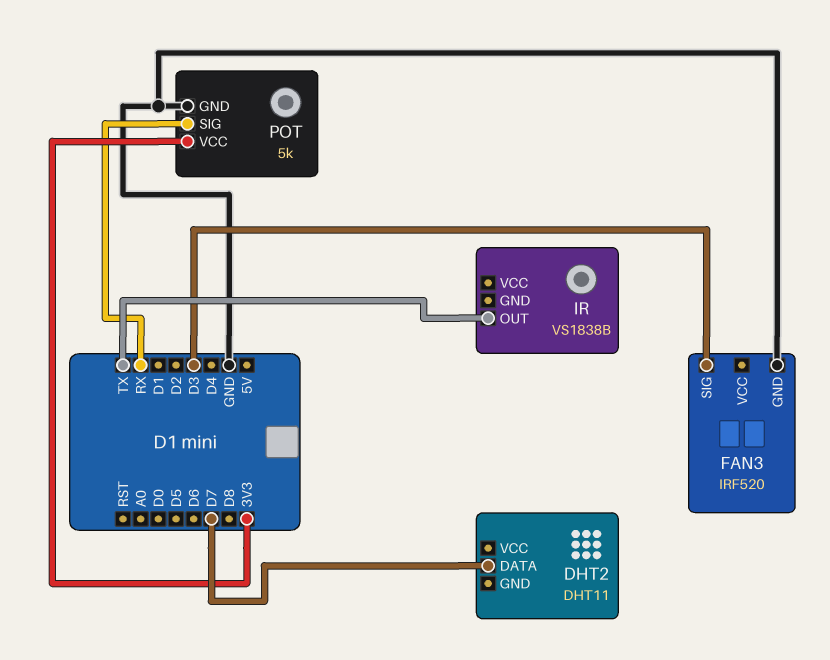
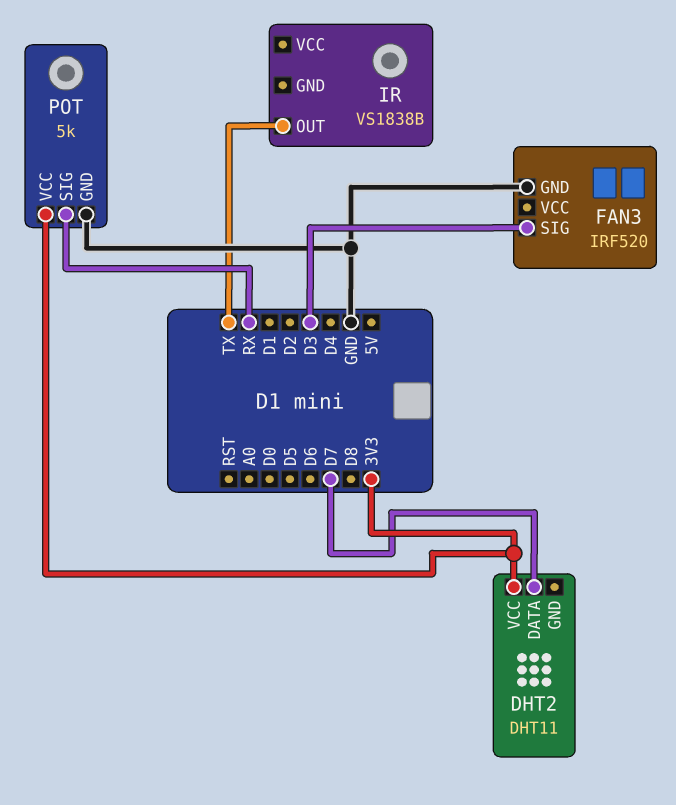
DHT2 pin VCC: none -> 3V3

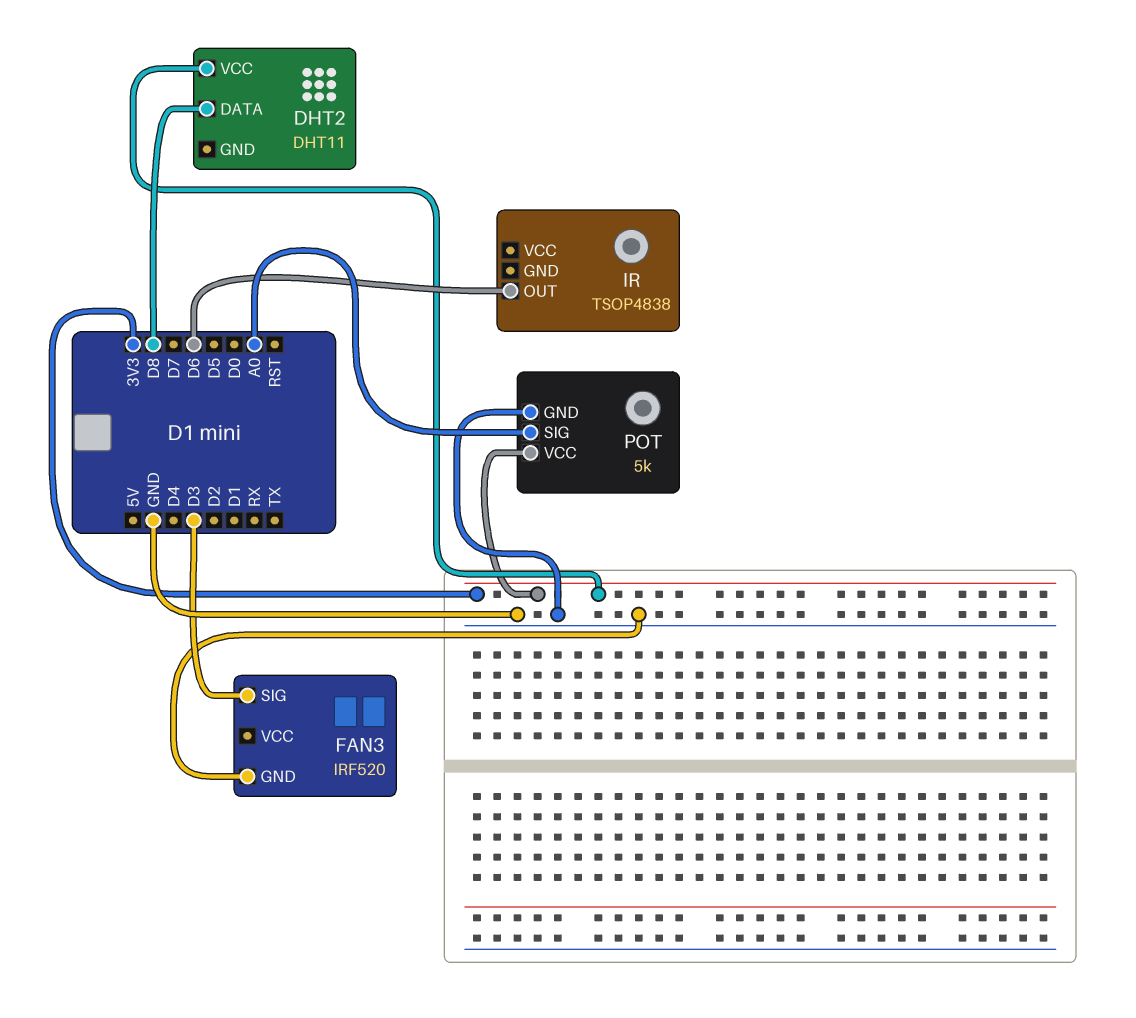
DHT2 pin DATA: D7 -> D8
IR: VS1838B -> TSOP4838
IR pin OUT: TX -> D6
POT pin SIG: RX -> A0

